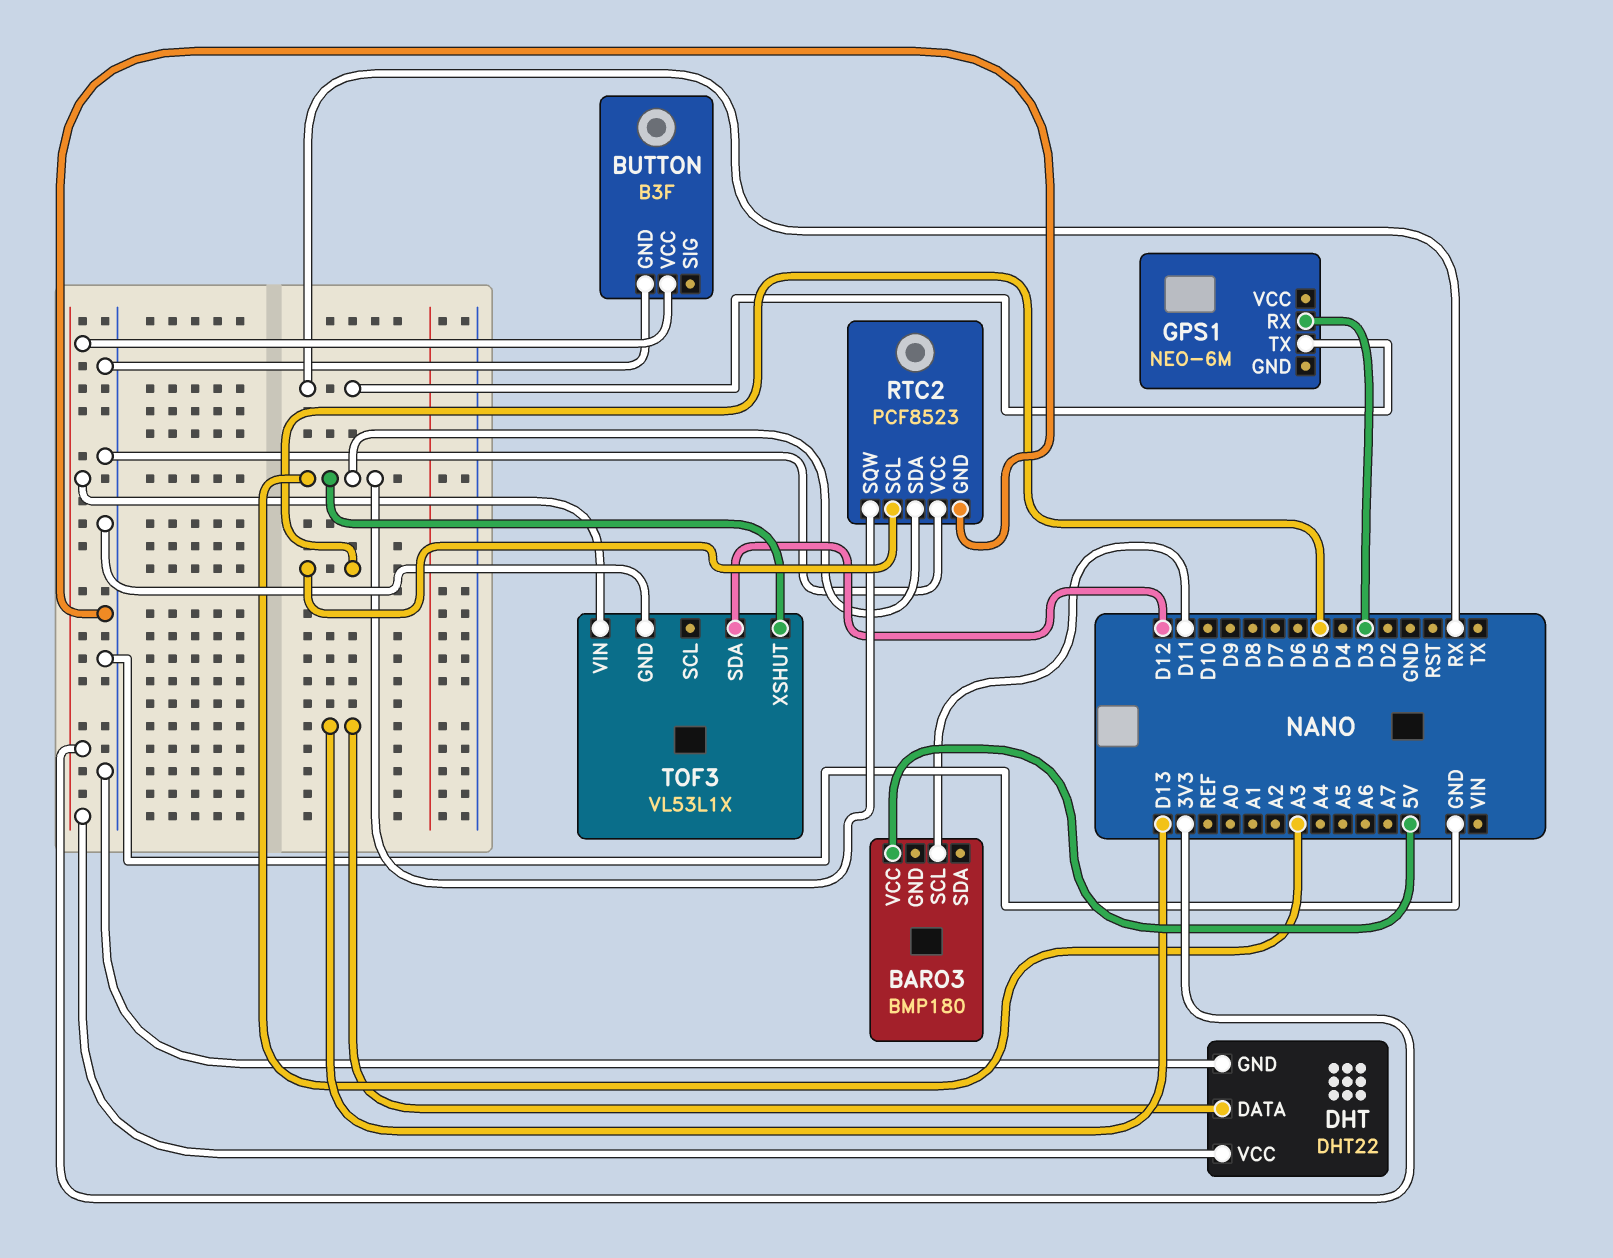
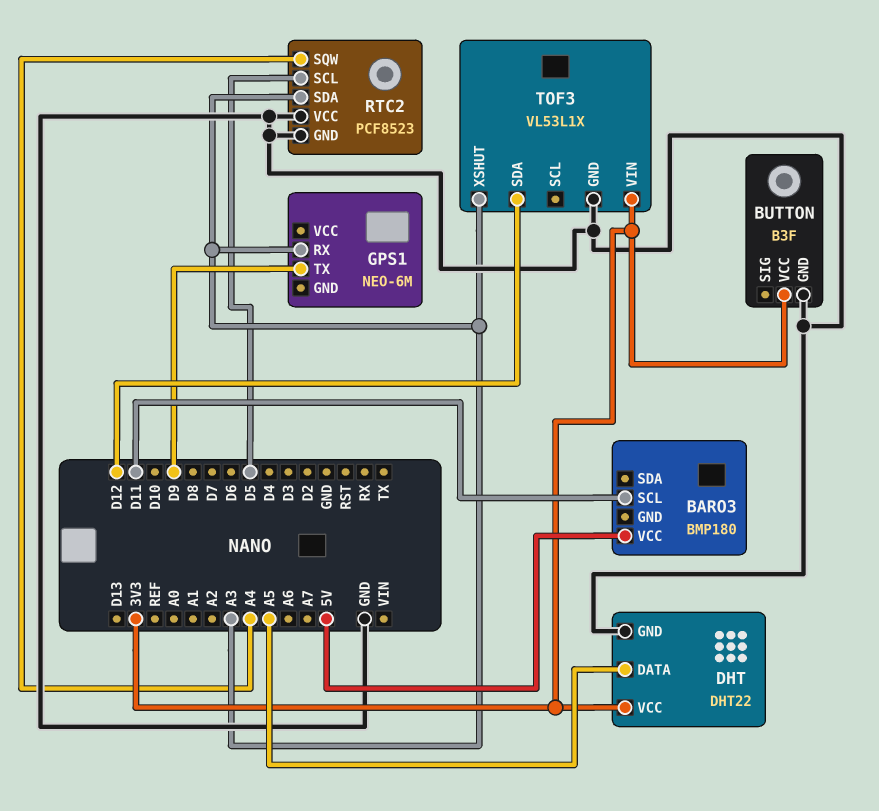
DHT pin DATA: D13 -> A5
GPS1 pin RX: D3 -> A3
GPS1 pin TX: RX -> D9
RTC2 pin SQW: A3 -> A4

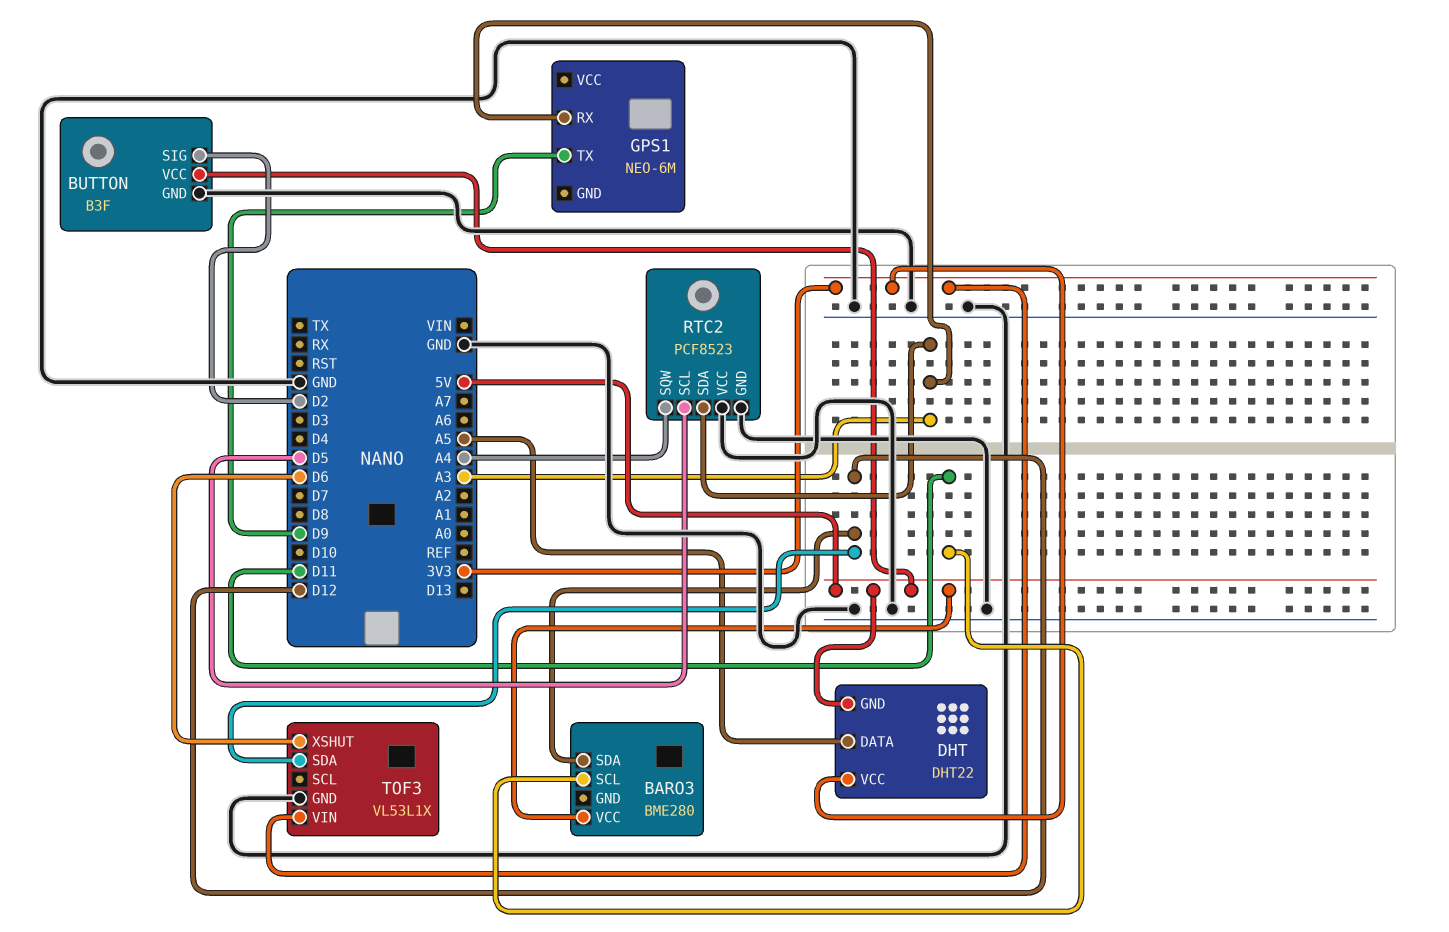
BARO3: BMP180 -> BME280
BARO3 pin SDA: none -> D12
BUTTON pin SIG: none -> D2
BUTTON pin VCC: 3V3 -> 5V
DHT pin GND: GND -> 5V
TOF3 pin XSHUT: A3 -> D6

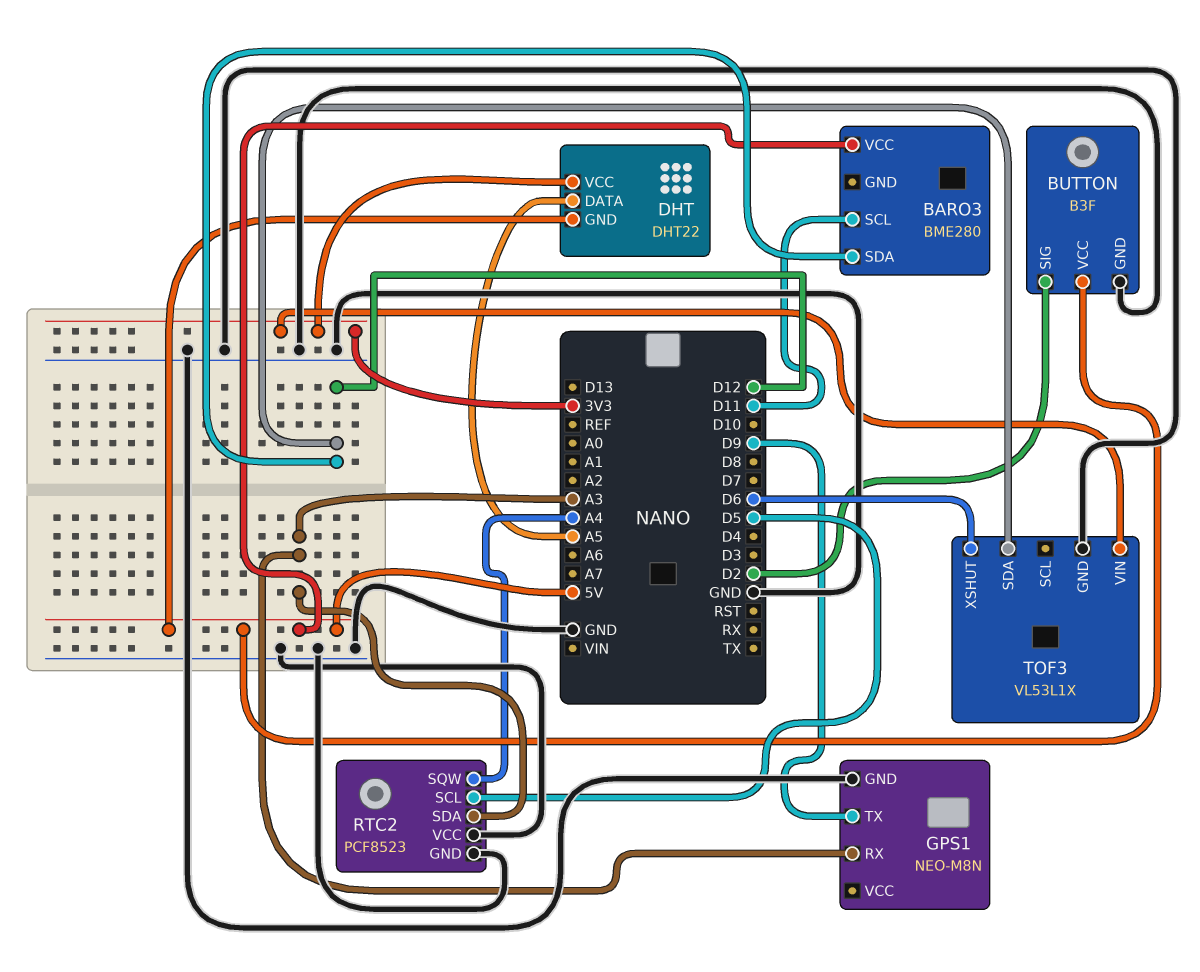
GPS1: NEO-6M -> NEO-M8N
GPS1 pin GND: none -> GND

